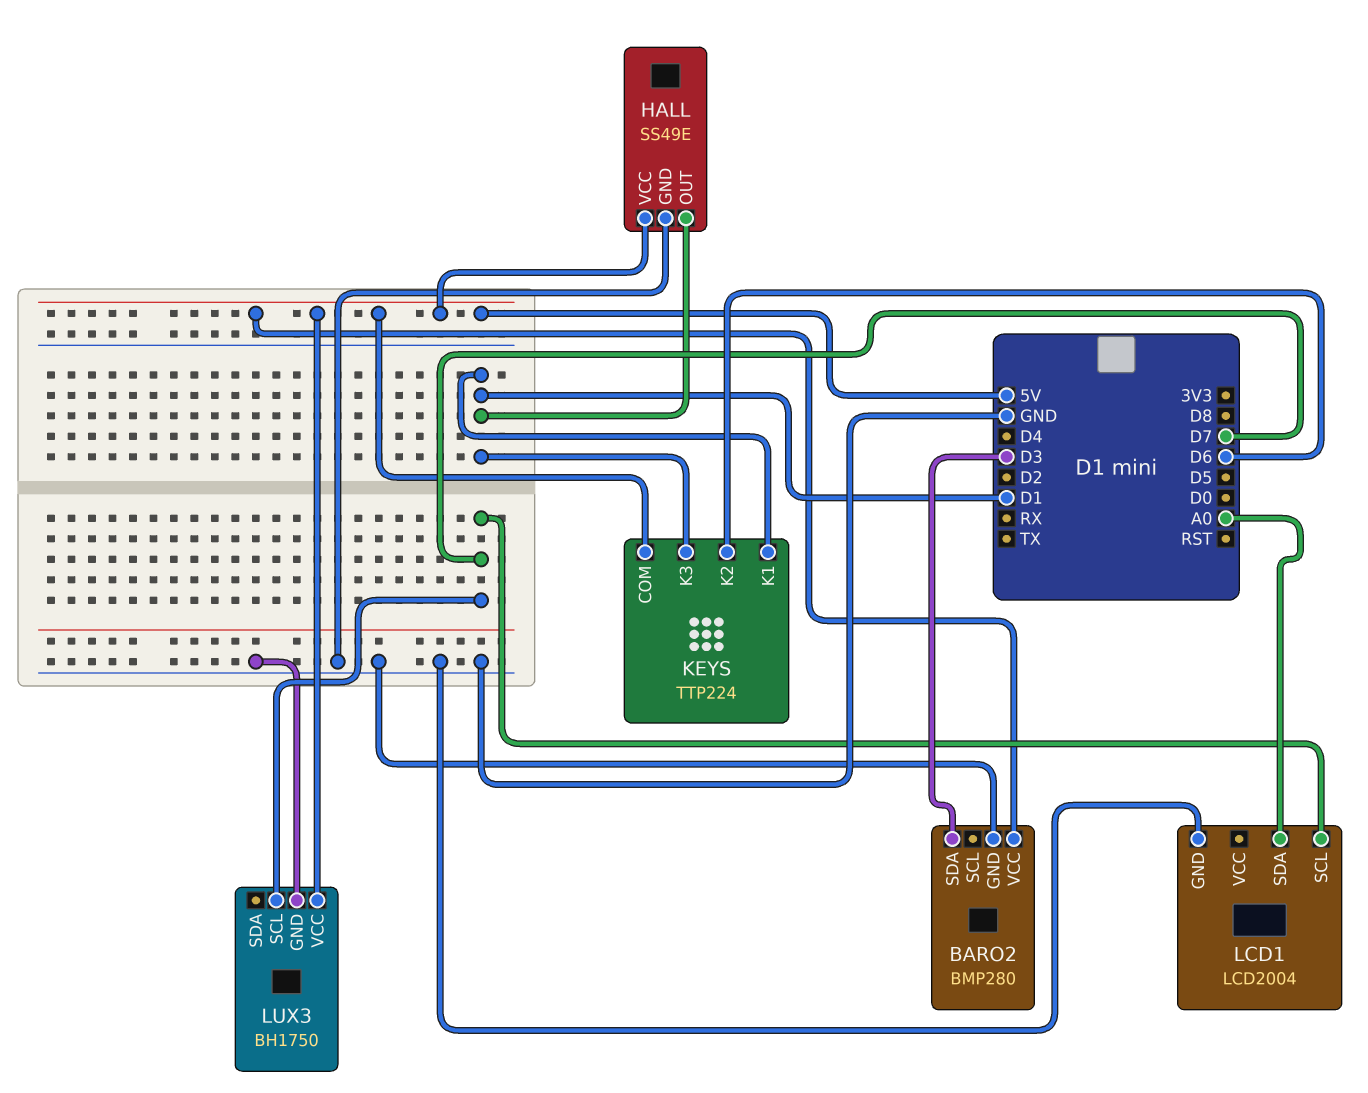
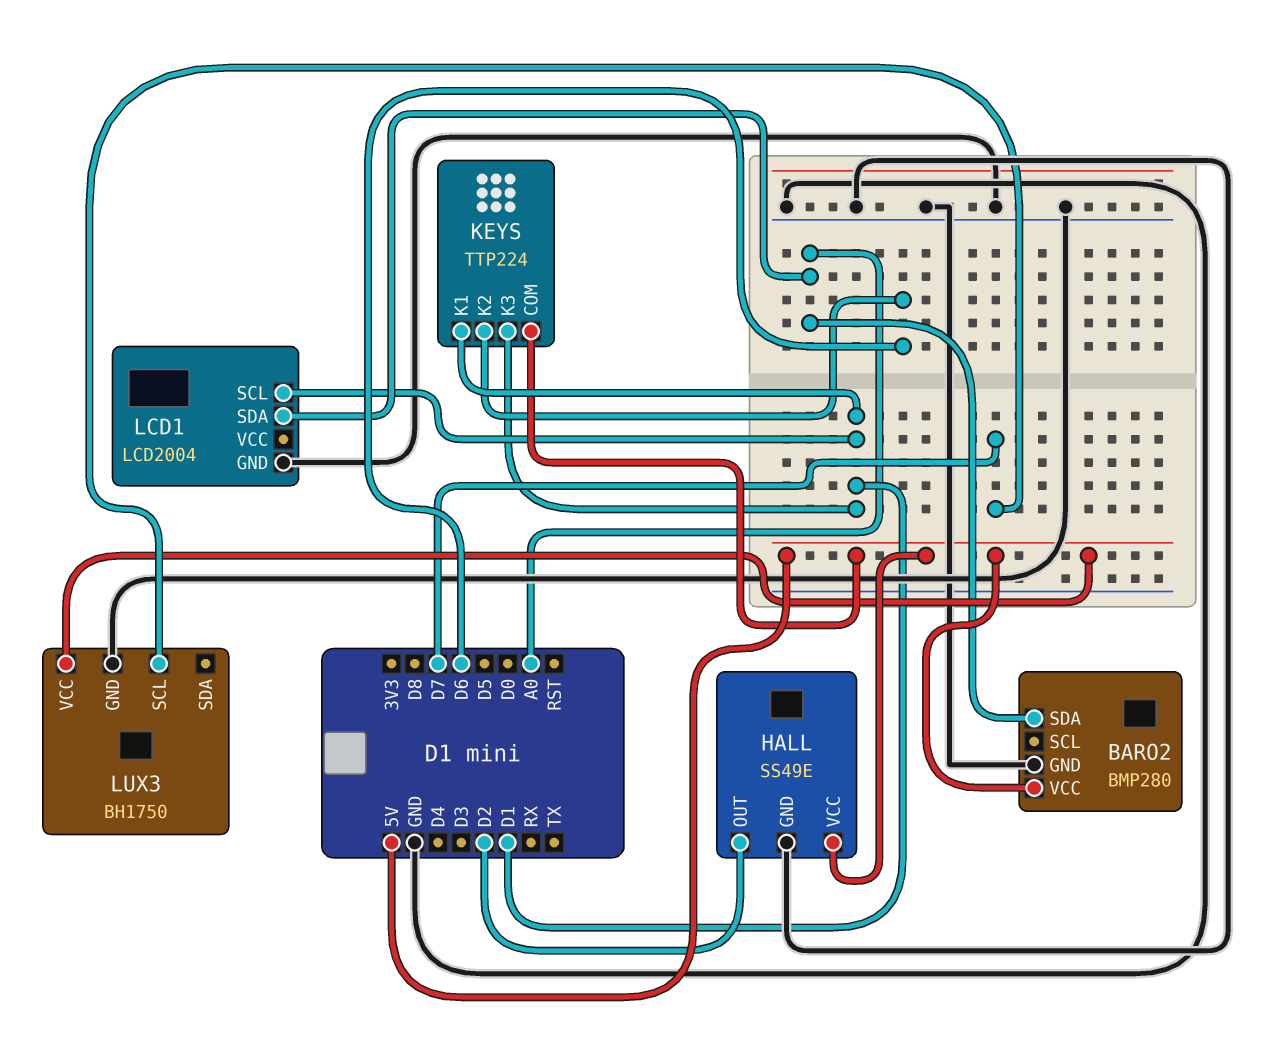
BARO2 pin SDA: D3 -> A0
HALL pin OUT: D1 -> D2
LCD1 pin SCL: D7 -> D1

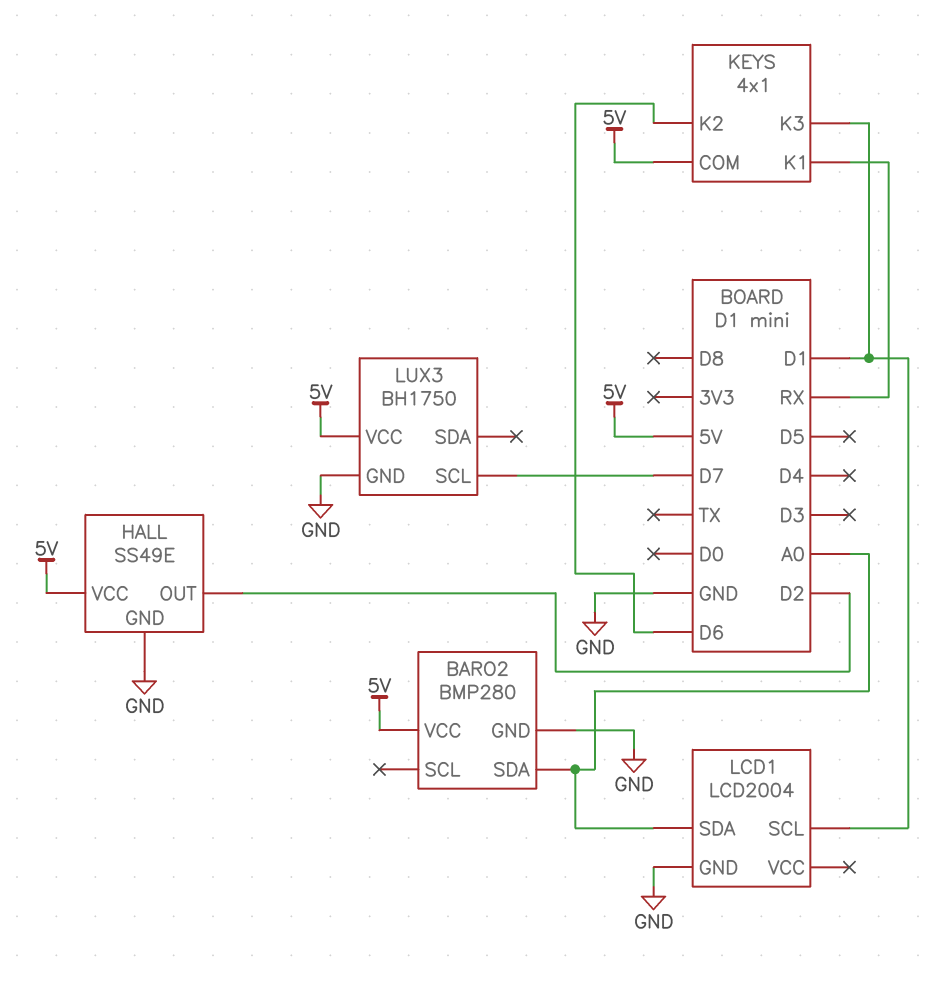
KEYS: TTP224 -> 4x1
KEYS pin K1: D1 -> RX

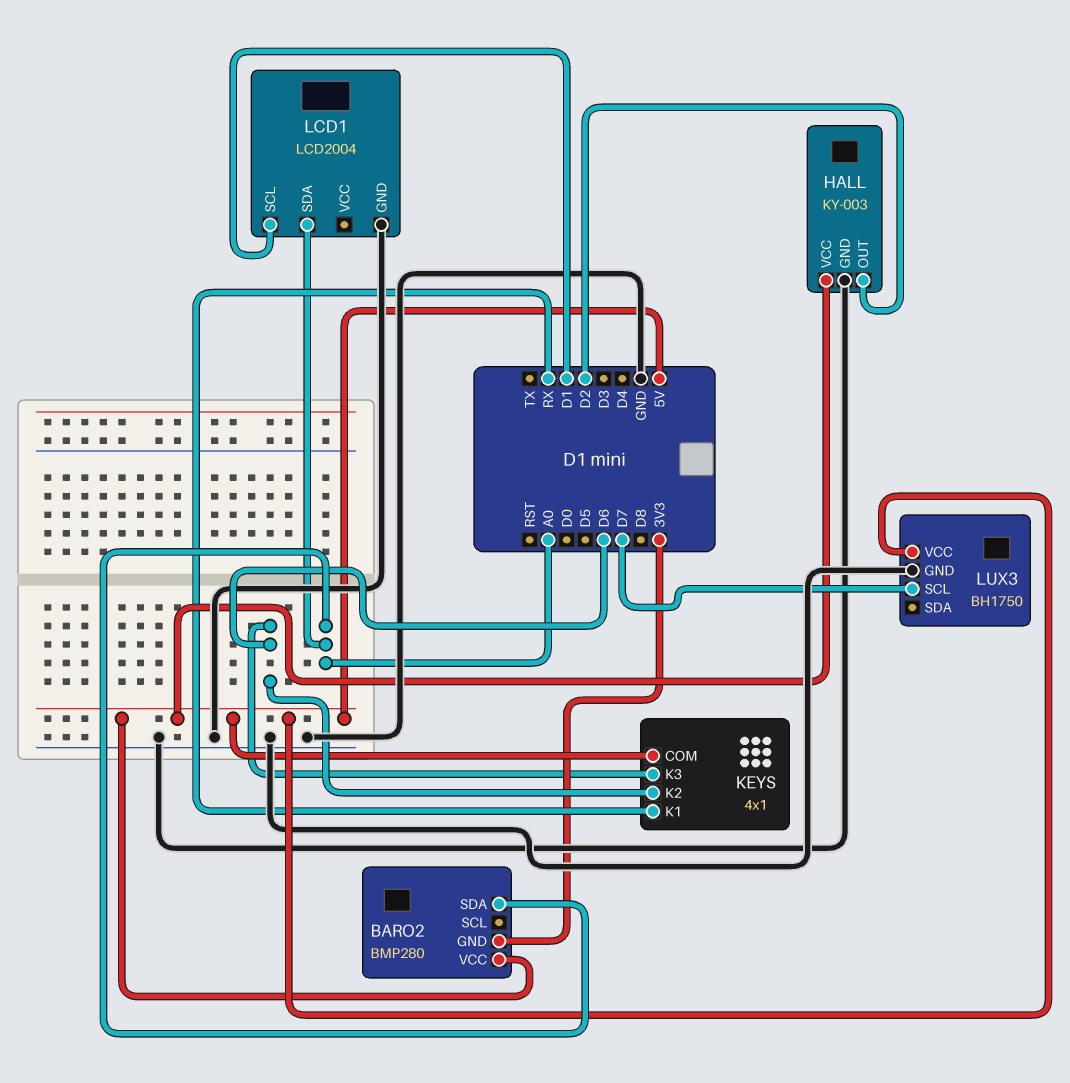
BARO2 pin GND: GND -> 3V3
HALL: SS49E -> KY-003
KEYS pin K3: D1 -> D6

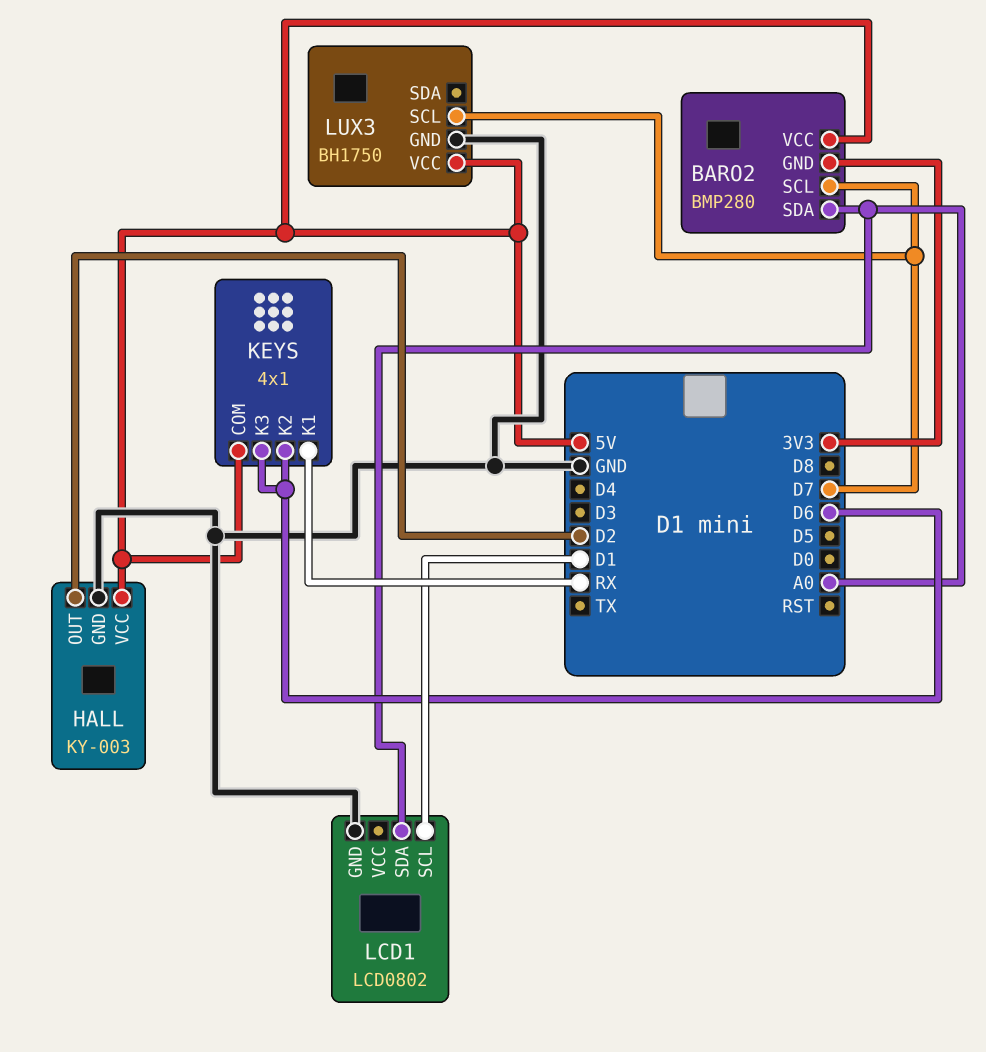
BARO2 pin SCL: none -> D7
LCD1: LCD2004 -> LCD0802

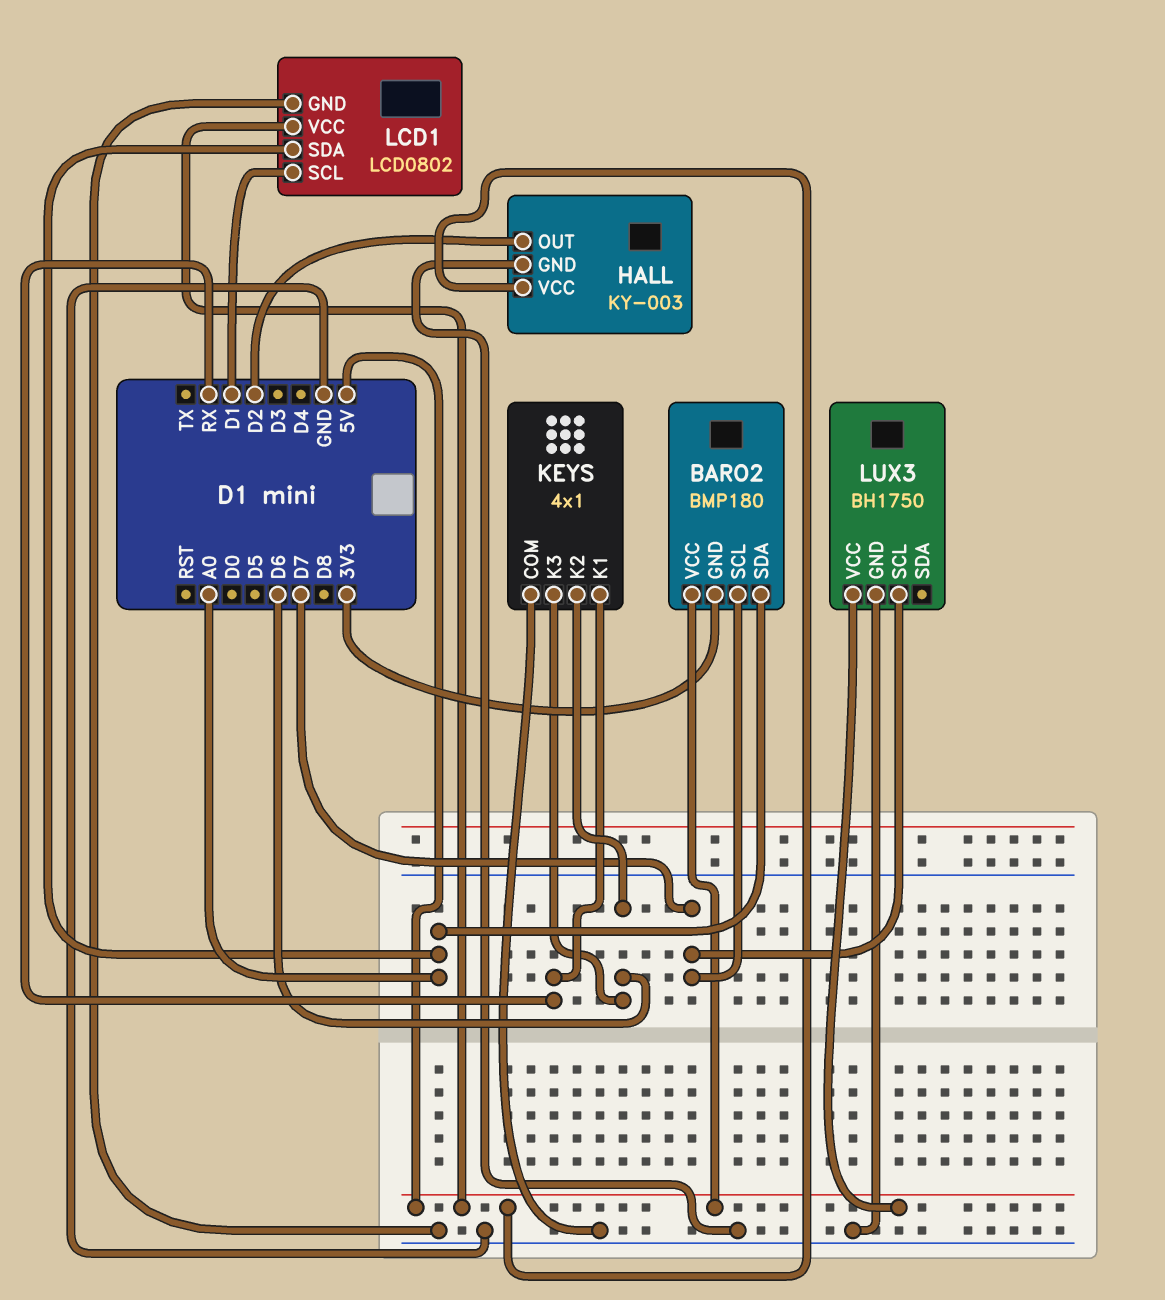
BARO2: BMP280 -> BMP180
KEYS pin COM: 5V -> GND
LCD1 pin VCC: none -> 5V

